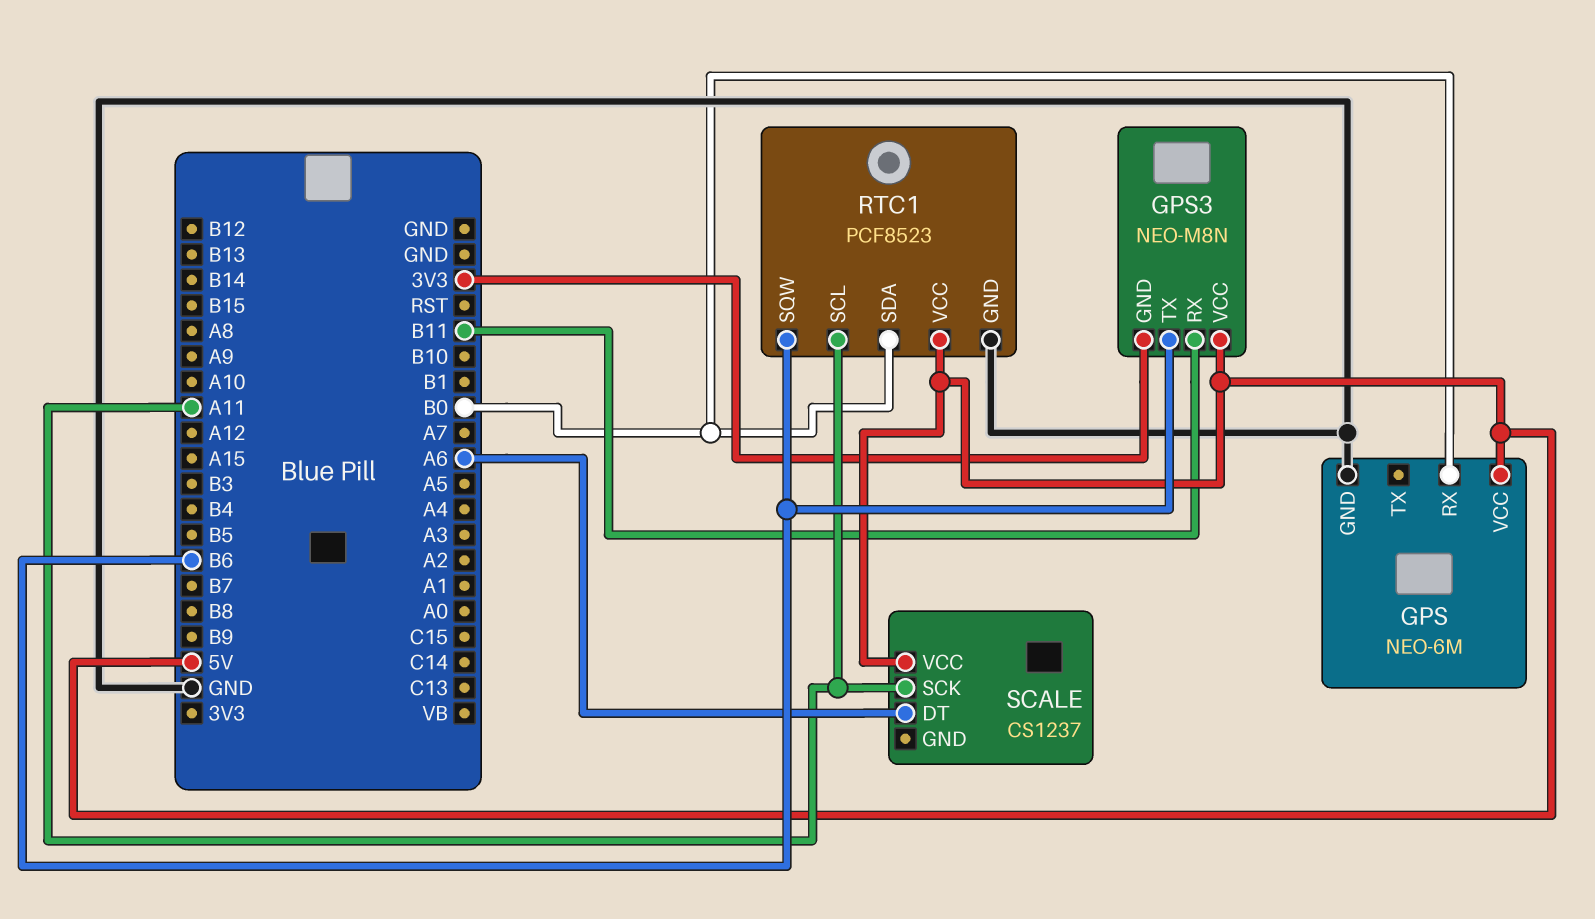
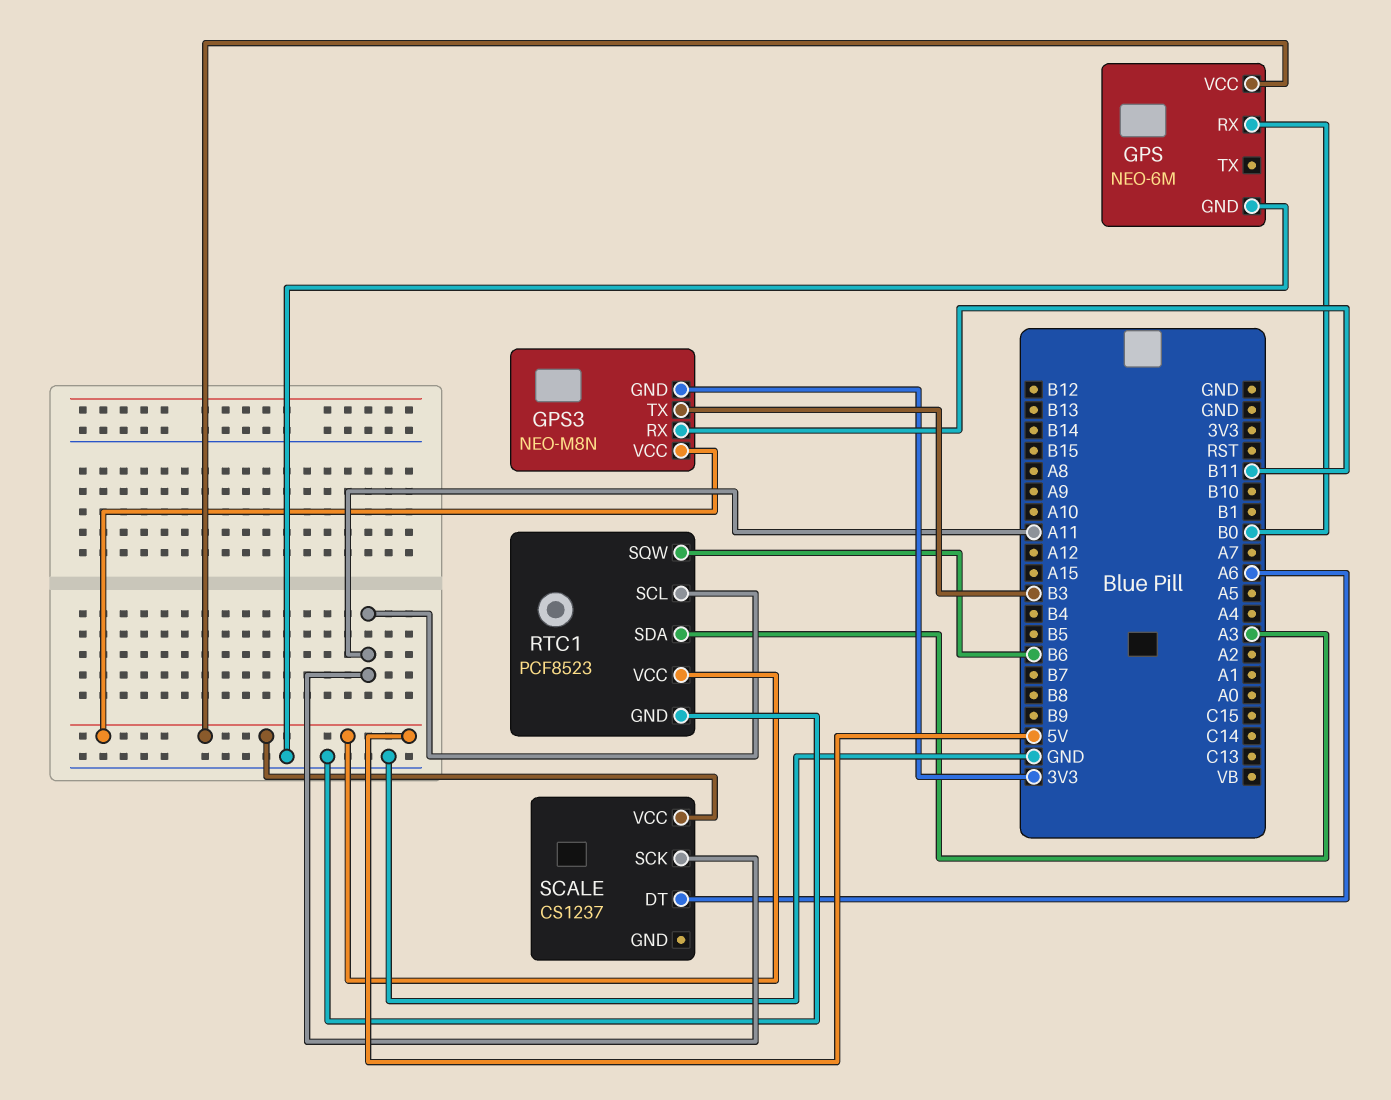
GPS3 pin TX: B6 -> B3
RTC1 pin SDA: B0 -> A3

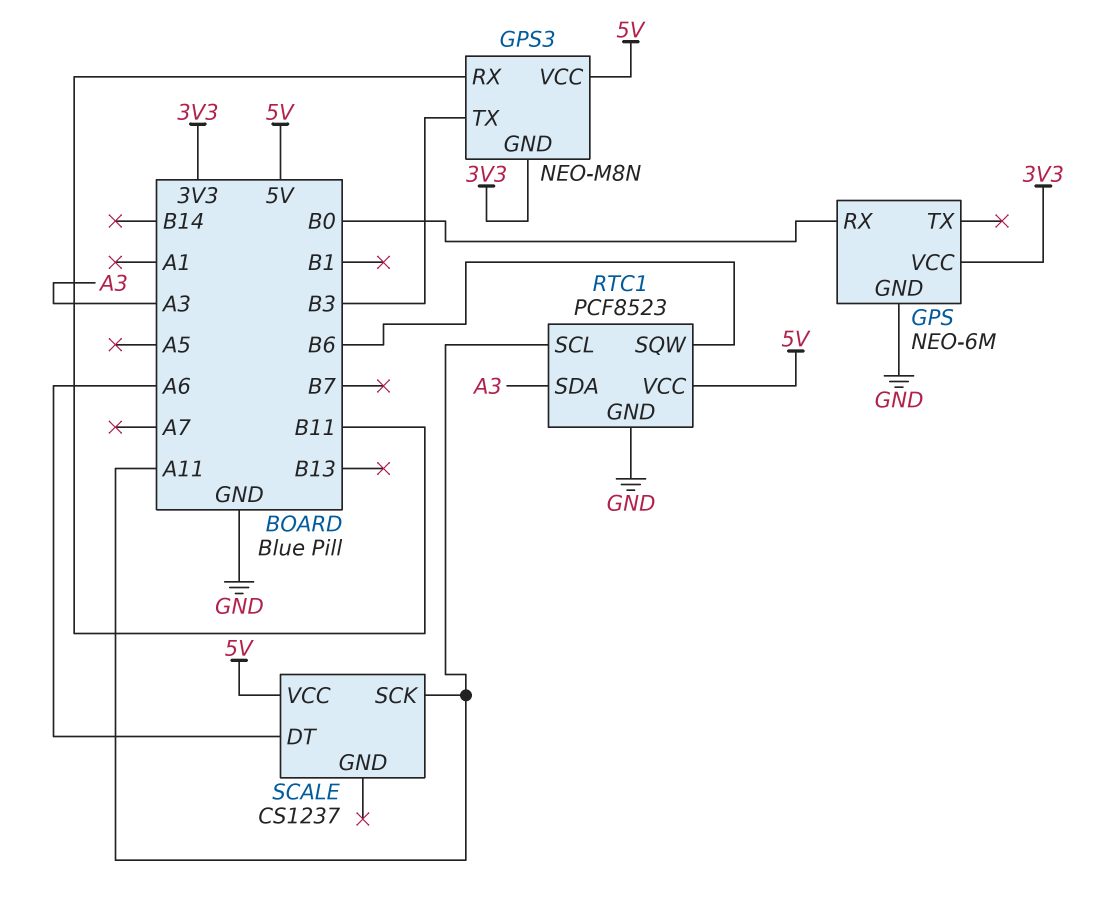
GPS pin VCC: 5V -> 3V3

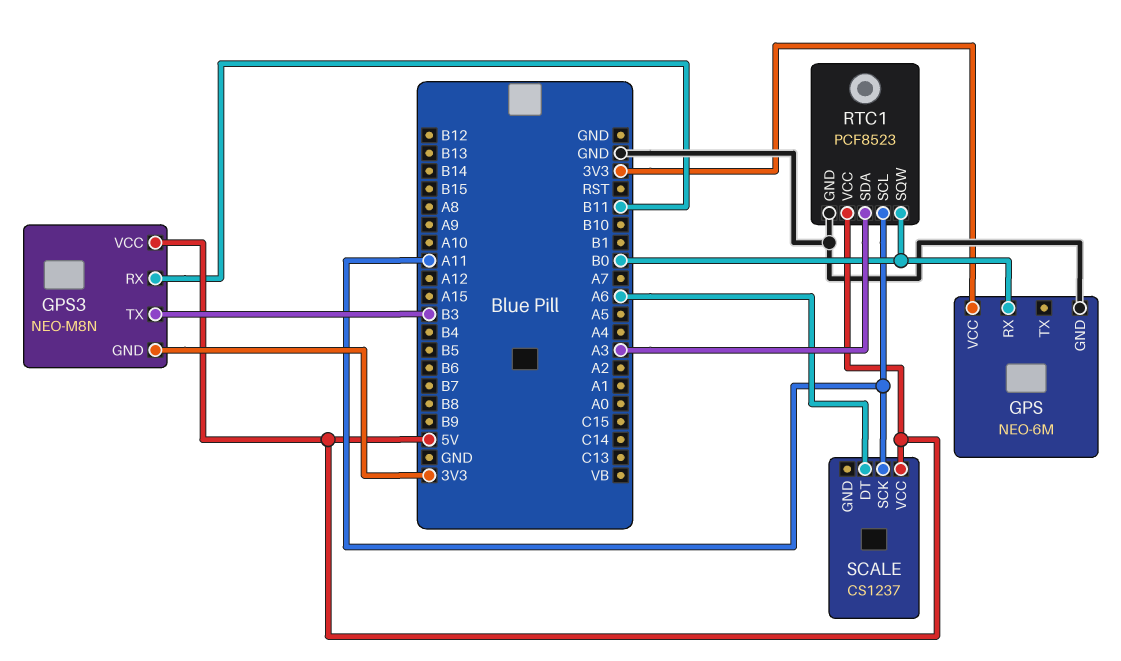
RTC1 pin SQW: B6 -> B0

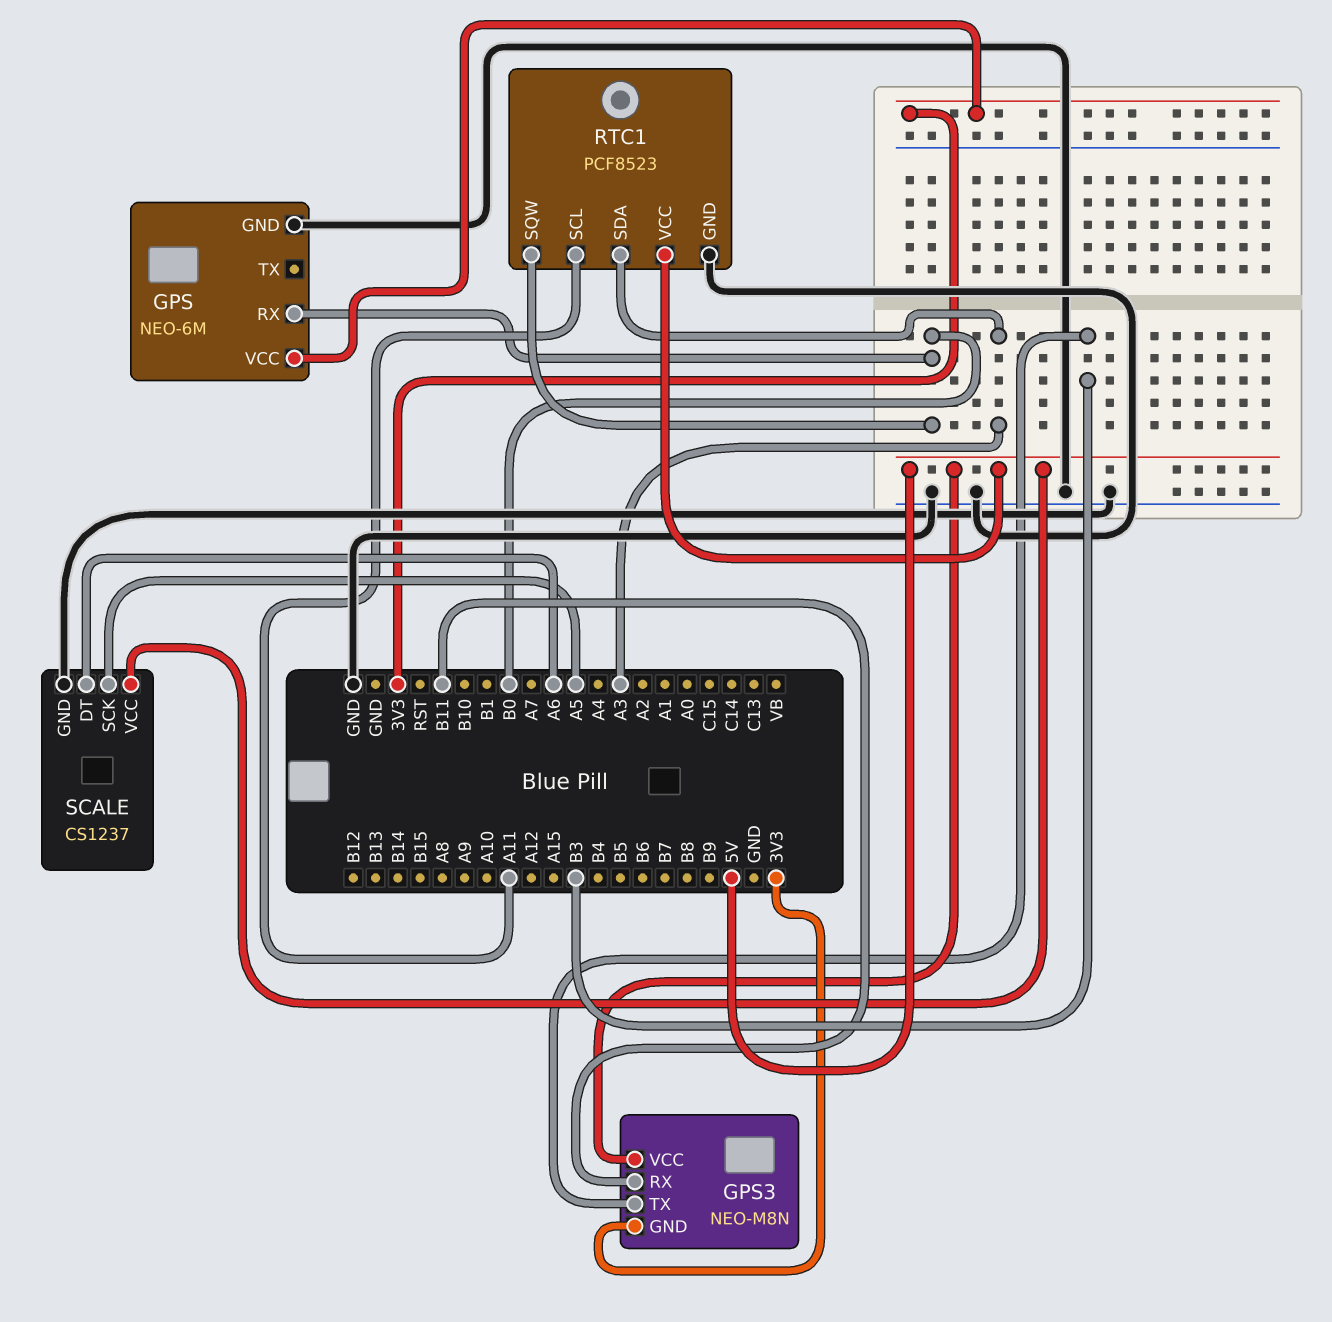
SCALE pin GND: none -> GND
SCALE pin SCK: A11 -> A5

